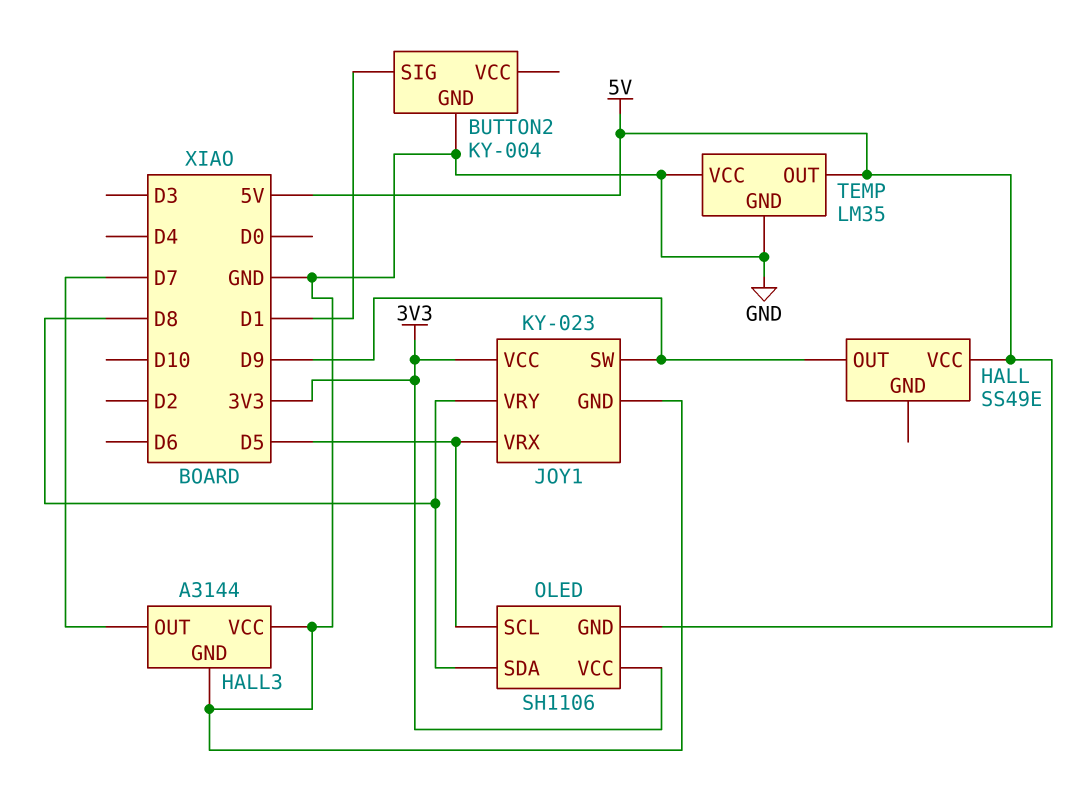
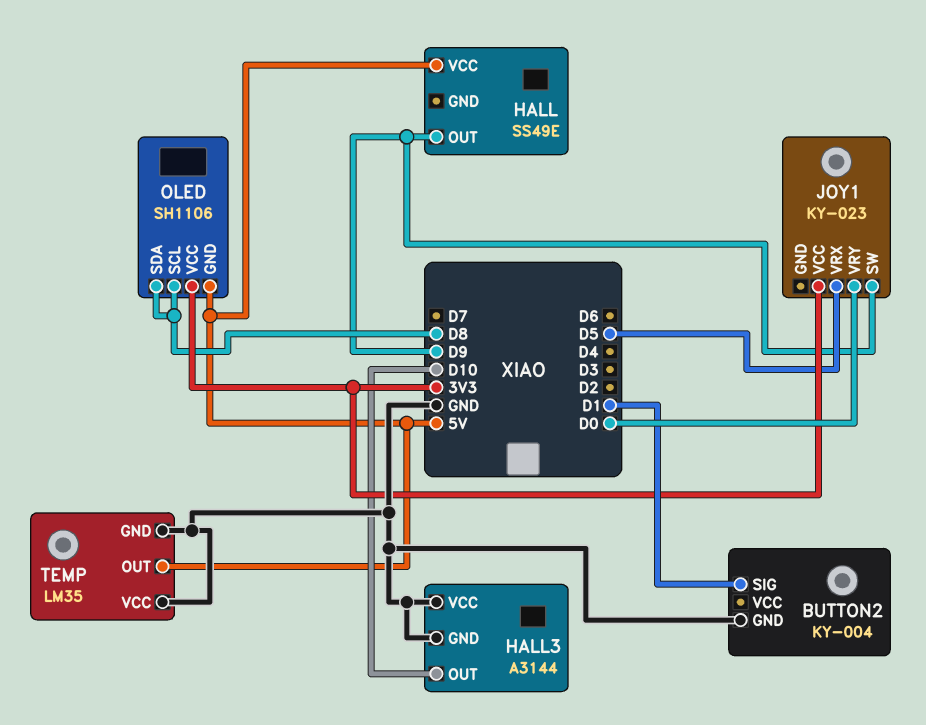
HALL3 pin OUT: D7 -> D10
JOY1 pin GND: GND -> none
JOY1 pin VRY: D8 -> D0
OLED pin SCL: D5 -> D8

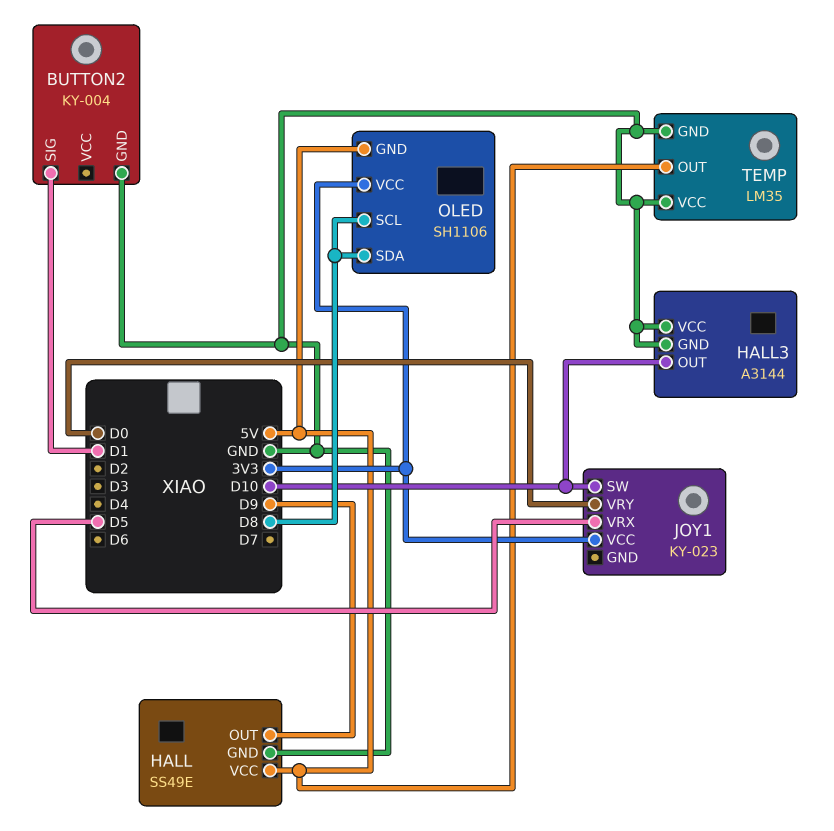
HALL pin GND: none -> GND
JOY1 pin SW: D9 -> D10

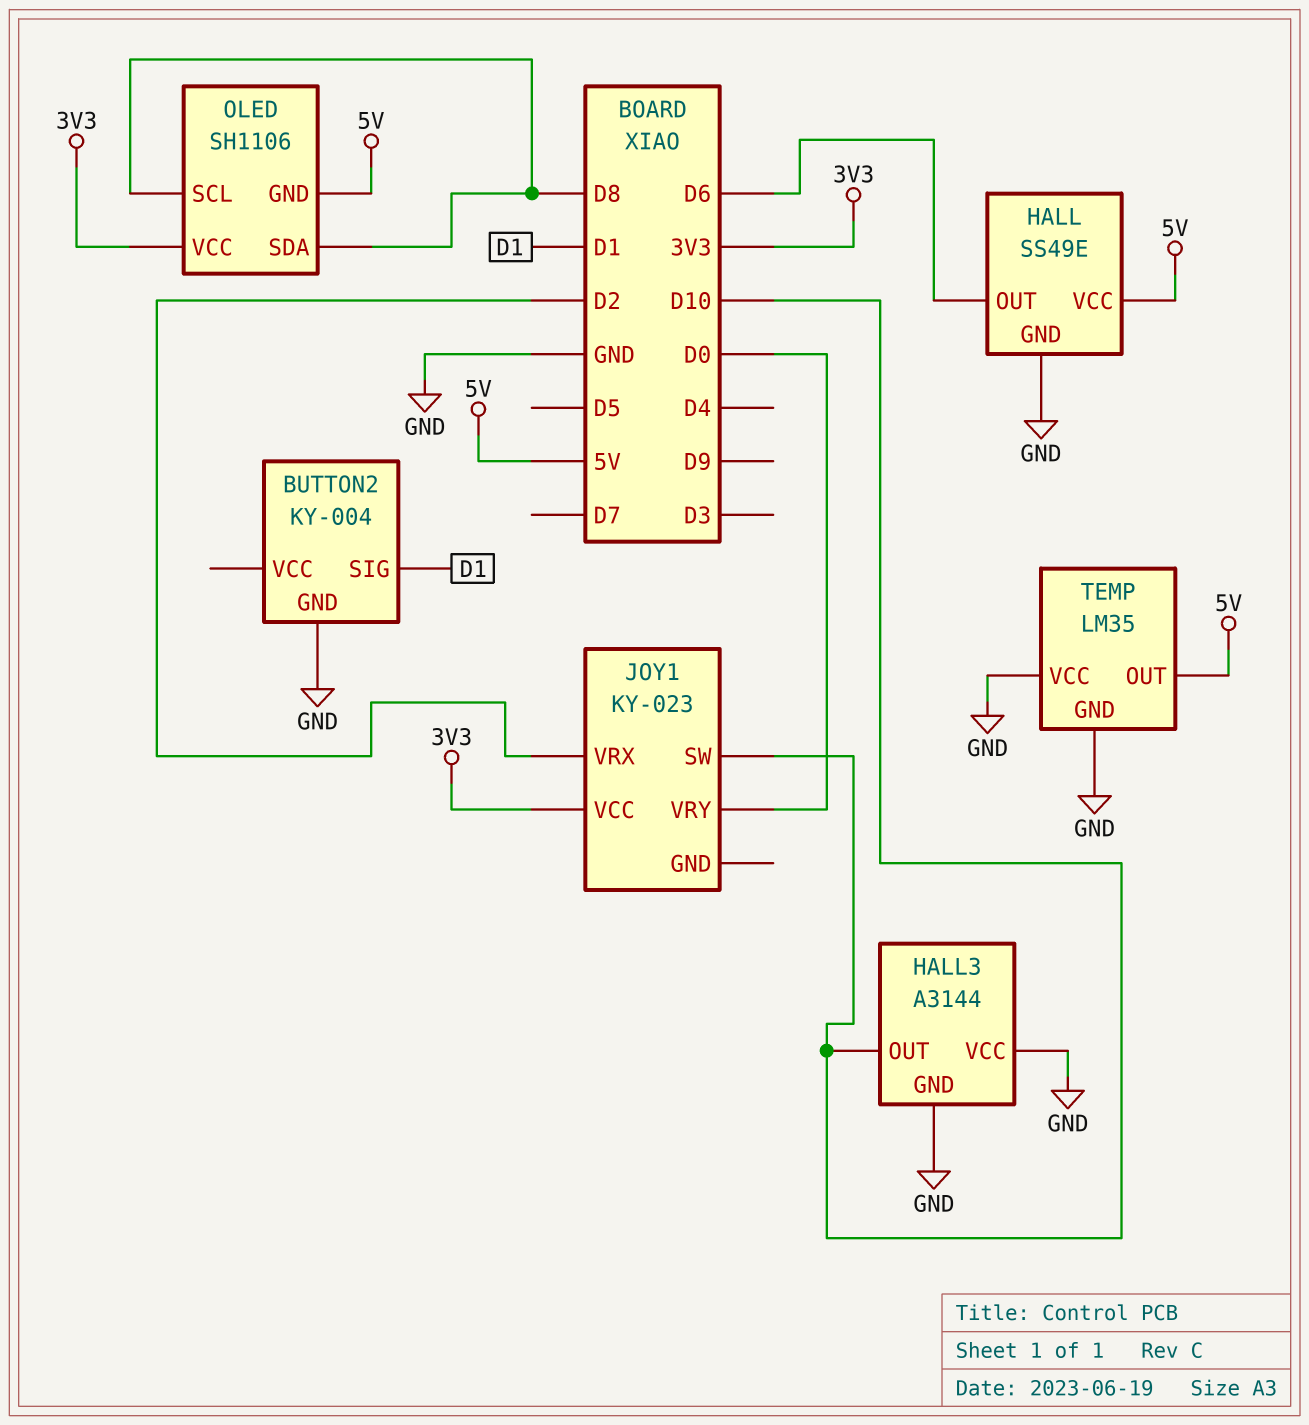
HALL pin OUT: D9 -> D6
JOY1 pin VRX: D5 -> D2

